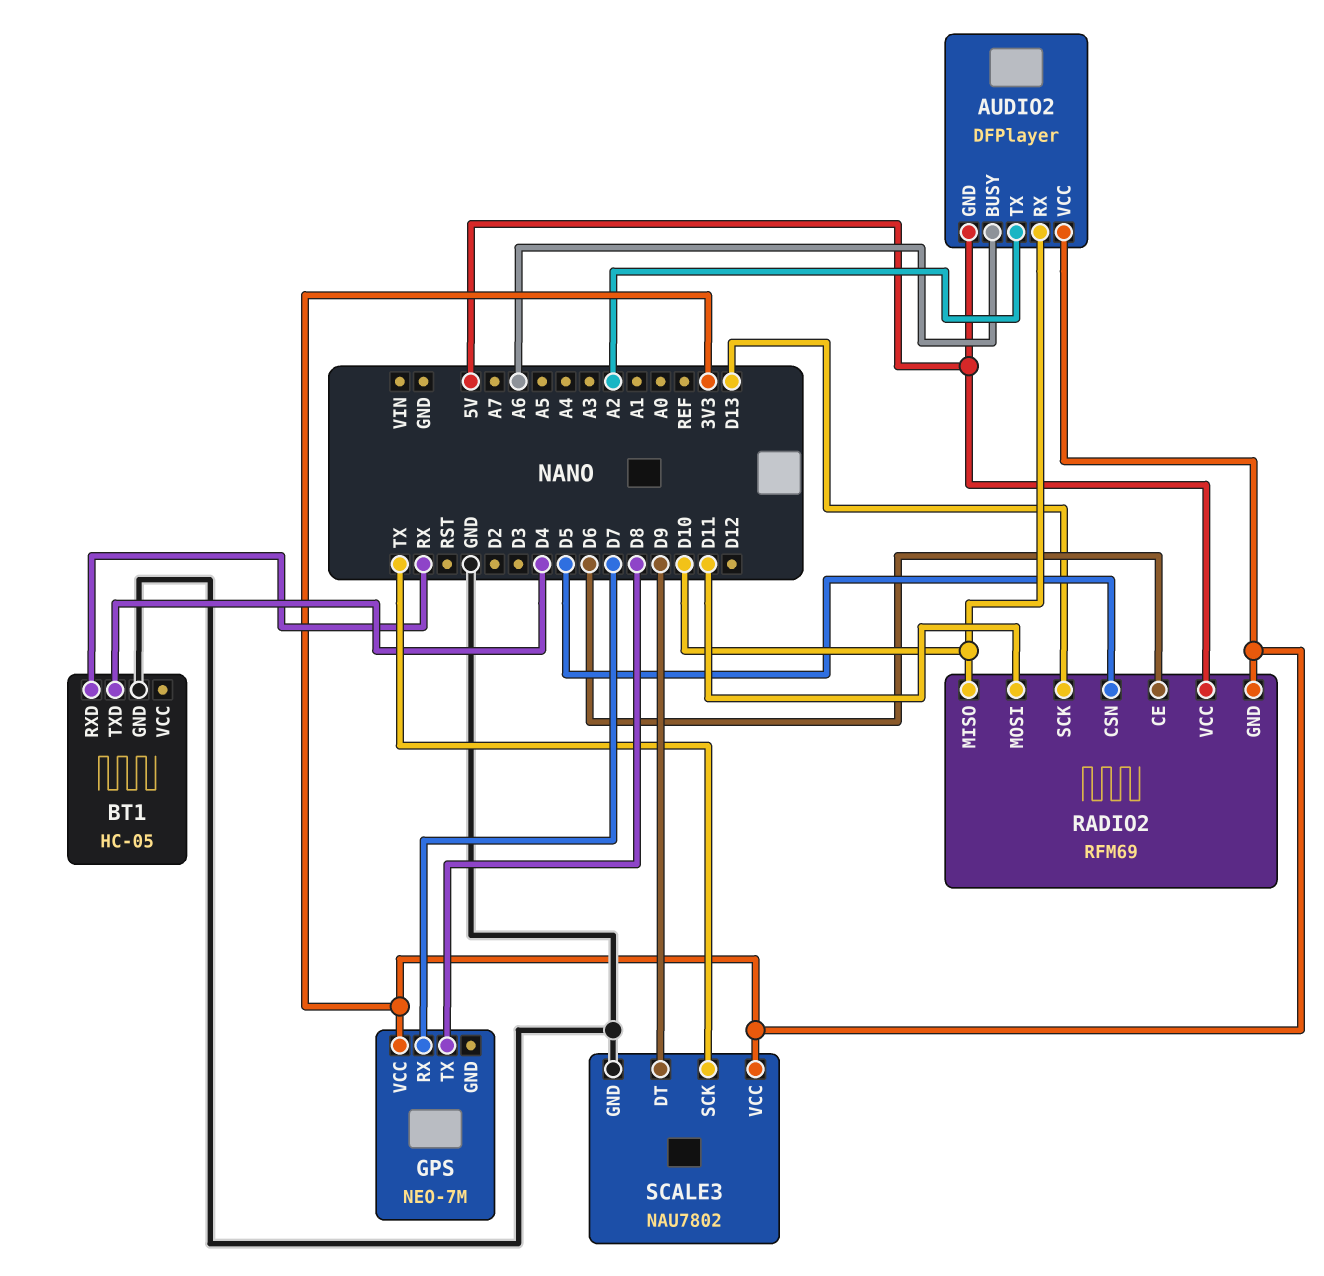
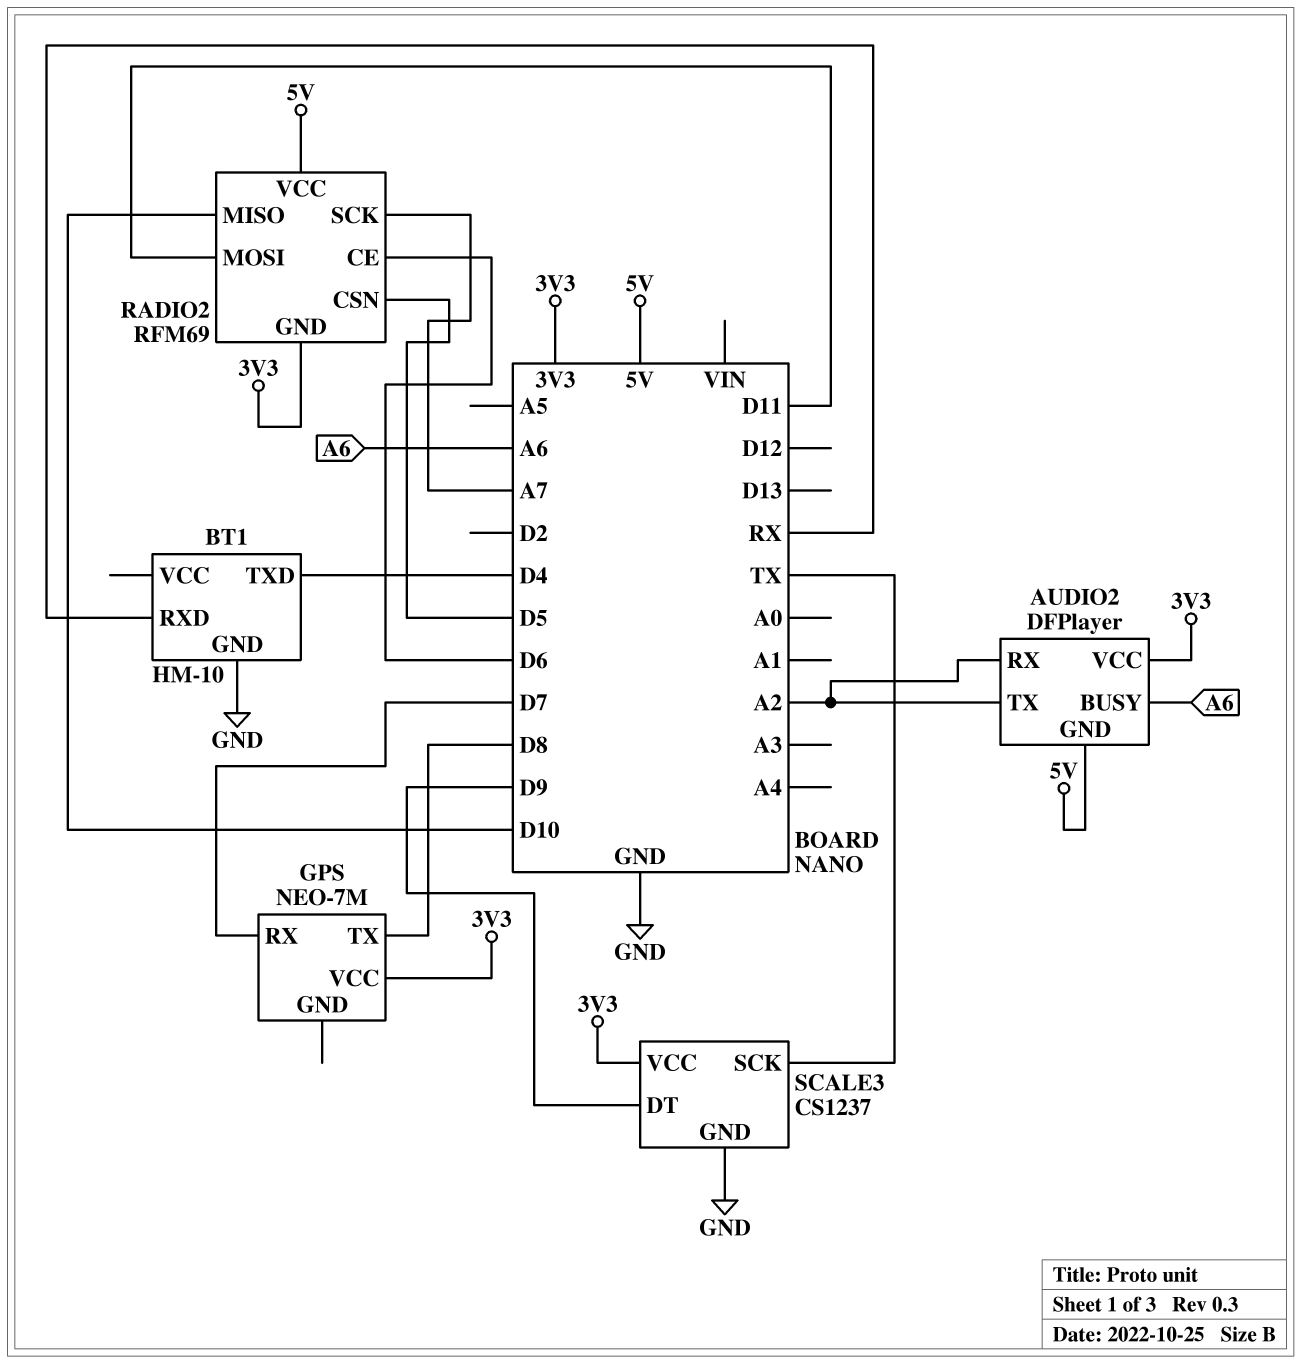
AUDIO2 pin RX: D10 -> A2
BT1: HC-05 -> HM-10
RADIO2 pin SCK: D13 -> A7
SCALE3: NAU7802 -> CS1237

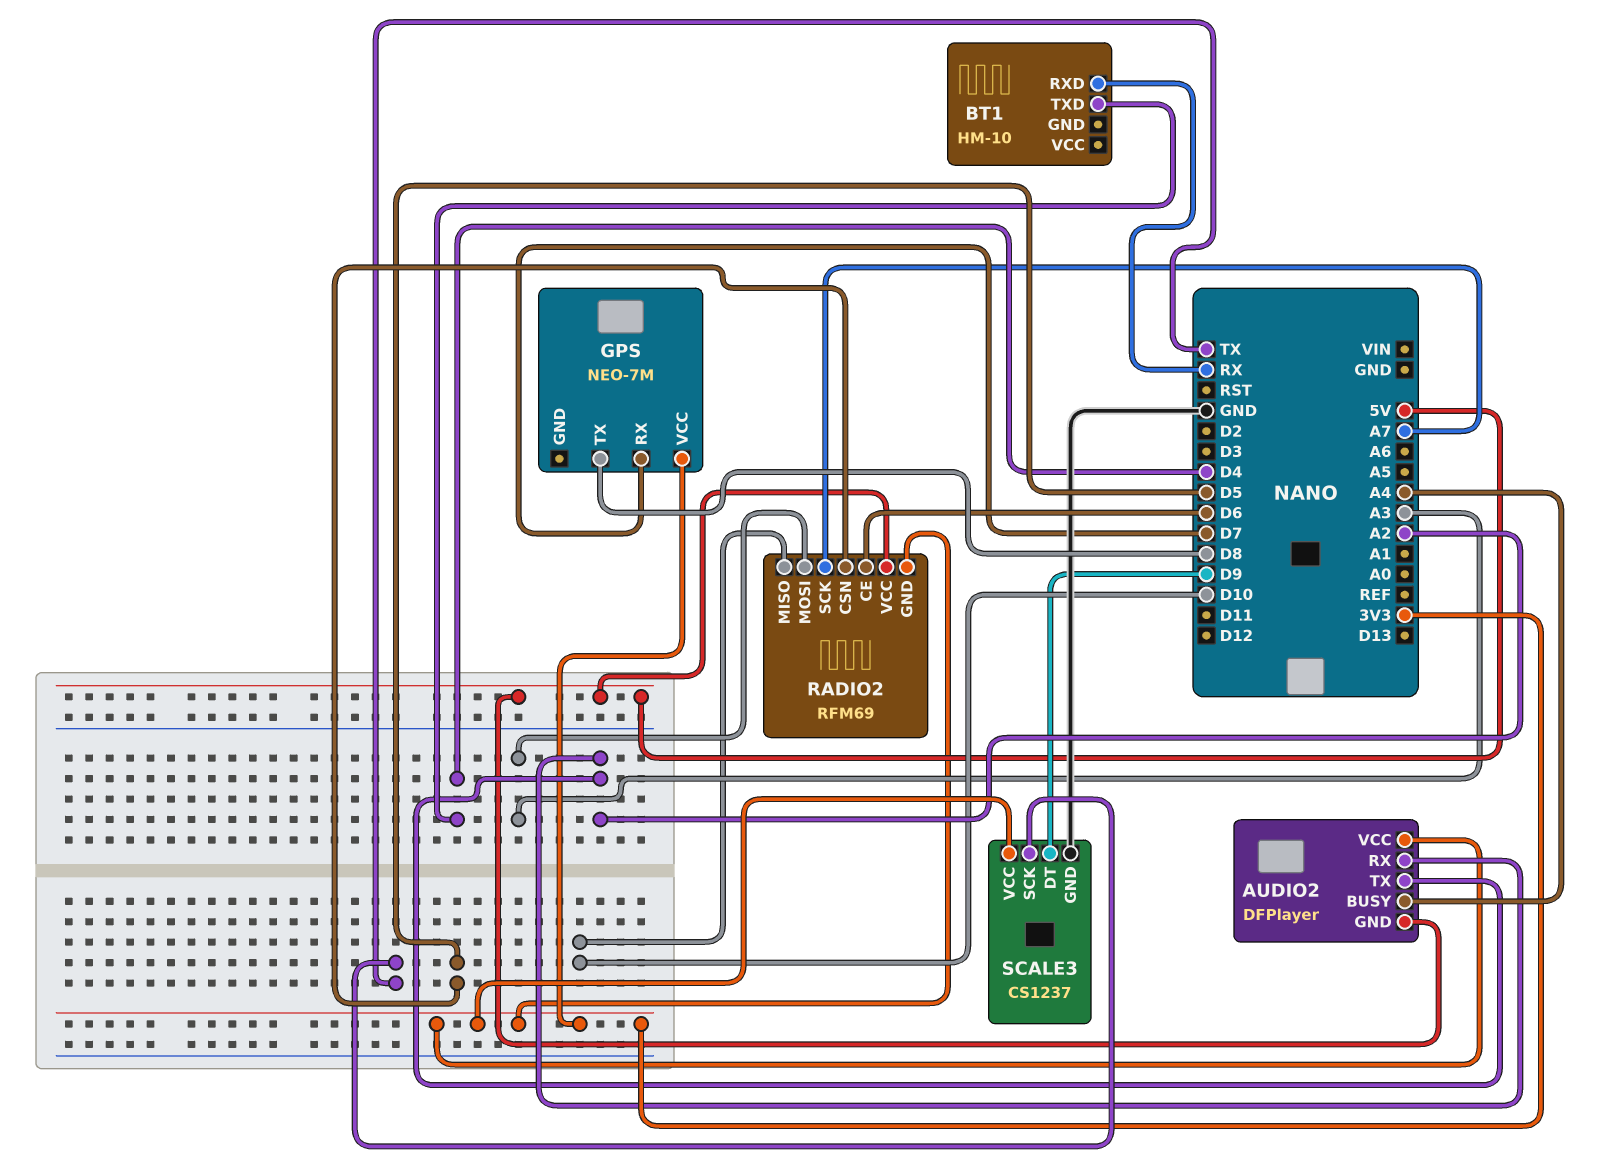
AUDIO2 pin BUSY: A6 -> A4
BT1 pin GND: GND -> none
RADIO2 pin MOSI: D11 -> A3

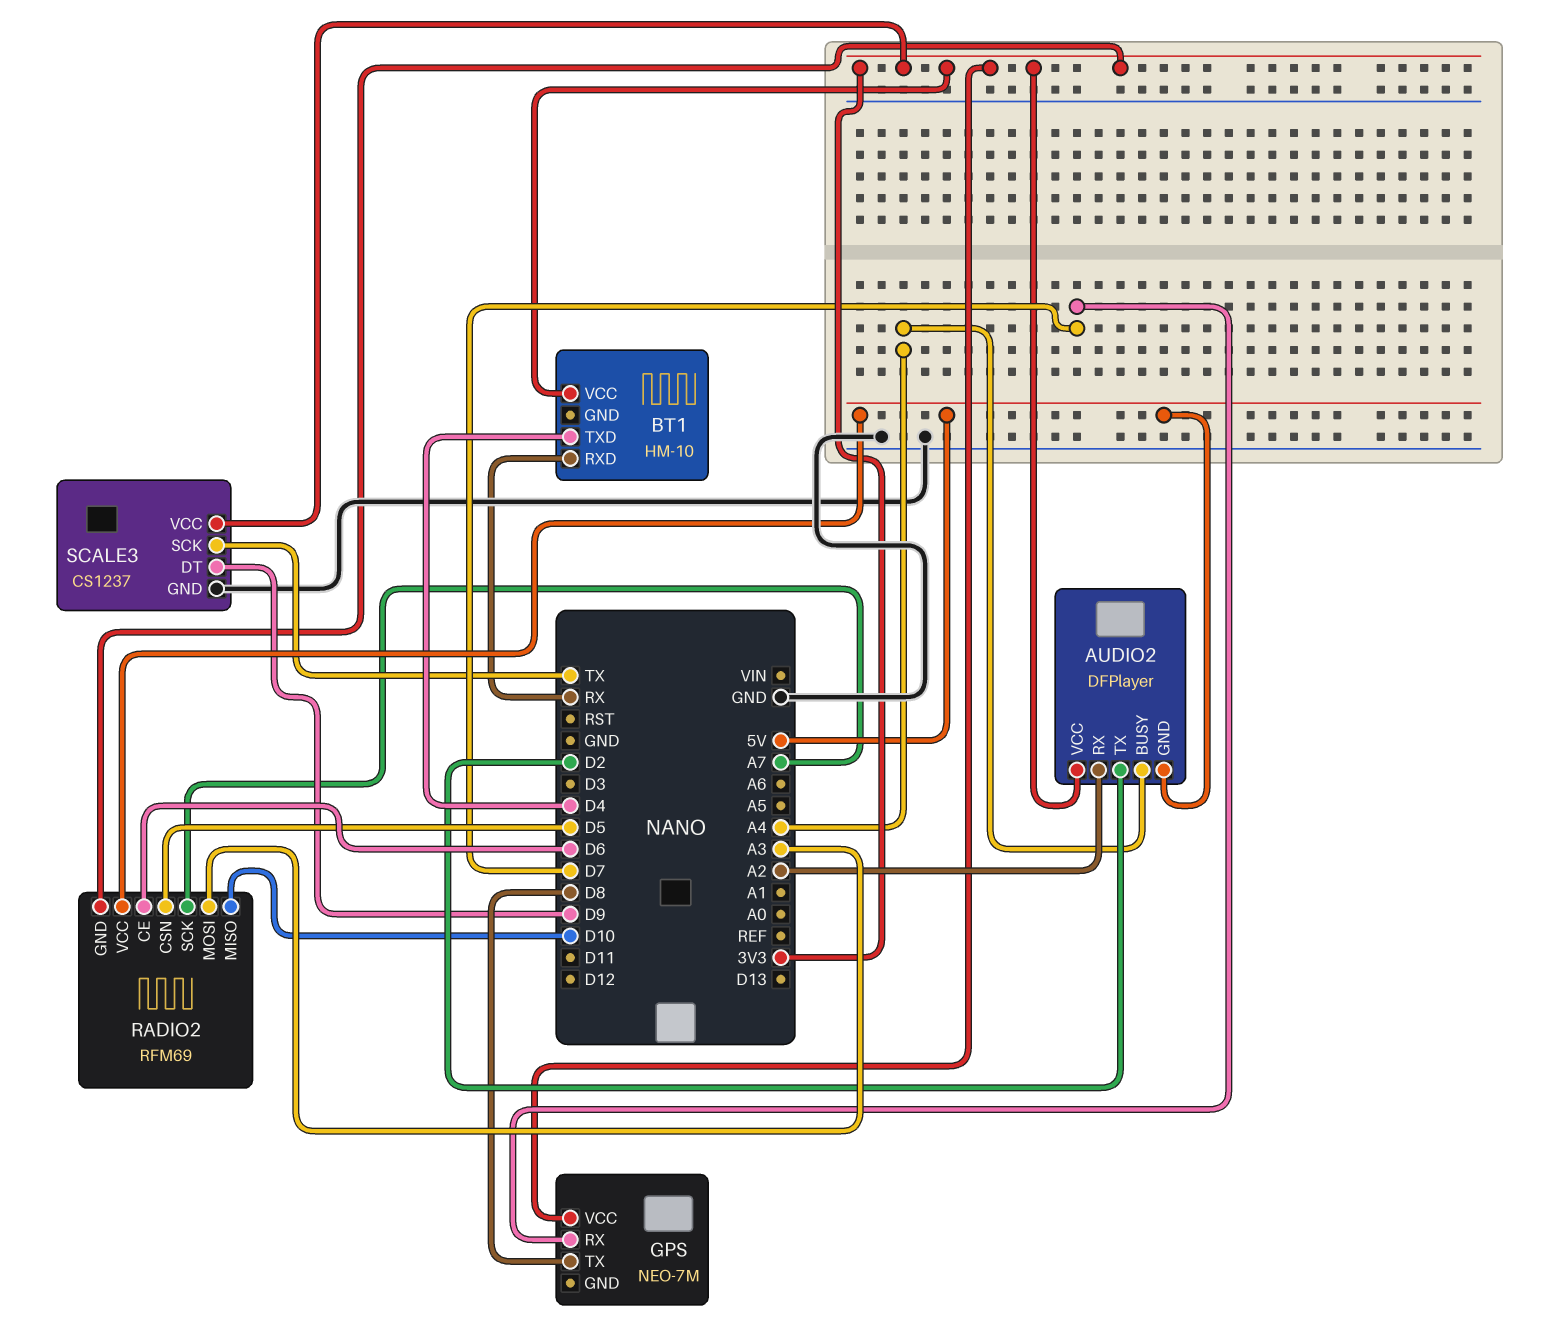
AUDIO2 pin TX: A2 -> D2
BT1 pin VCC: none -> 3V3

